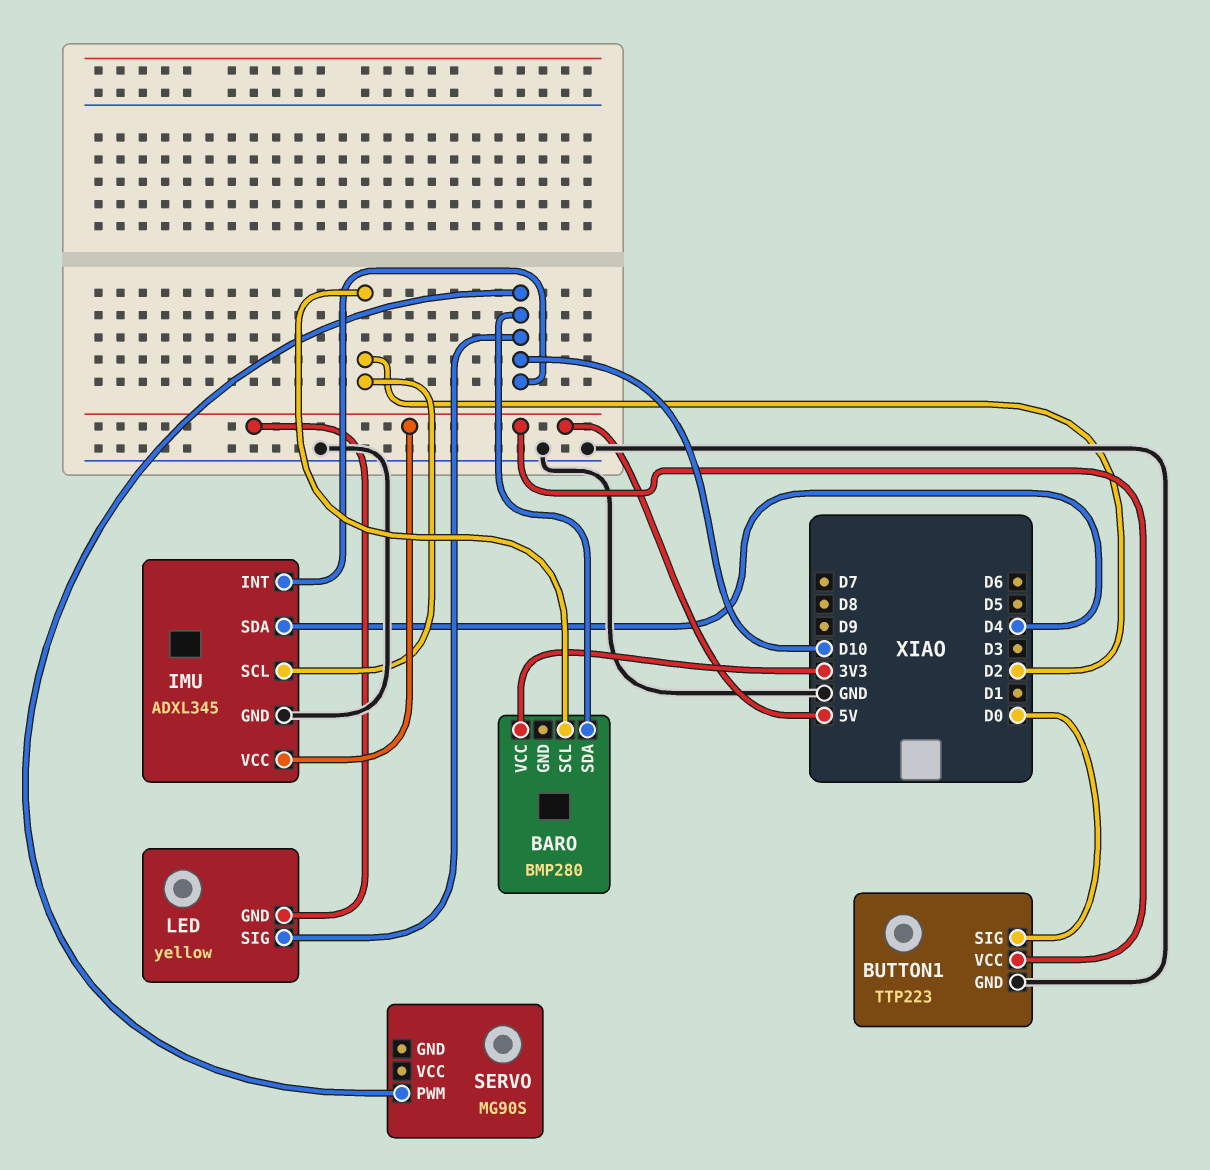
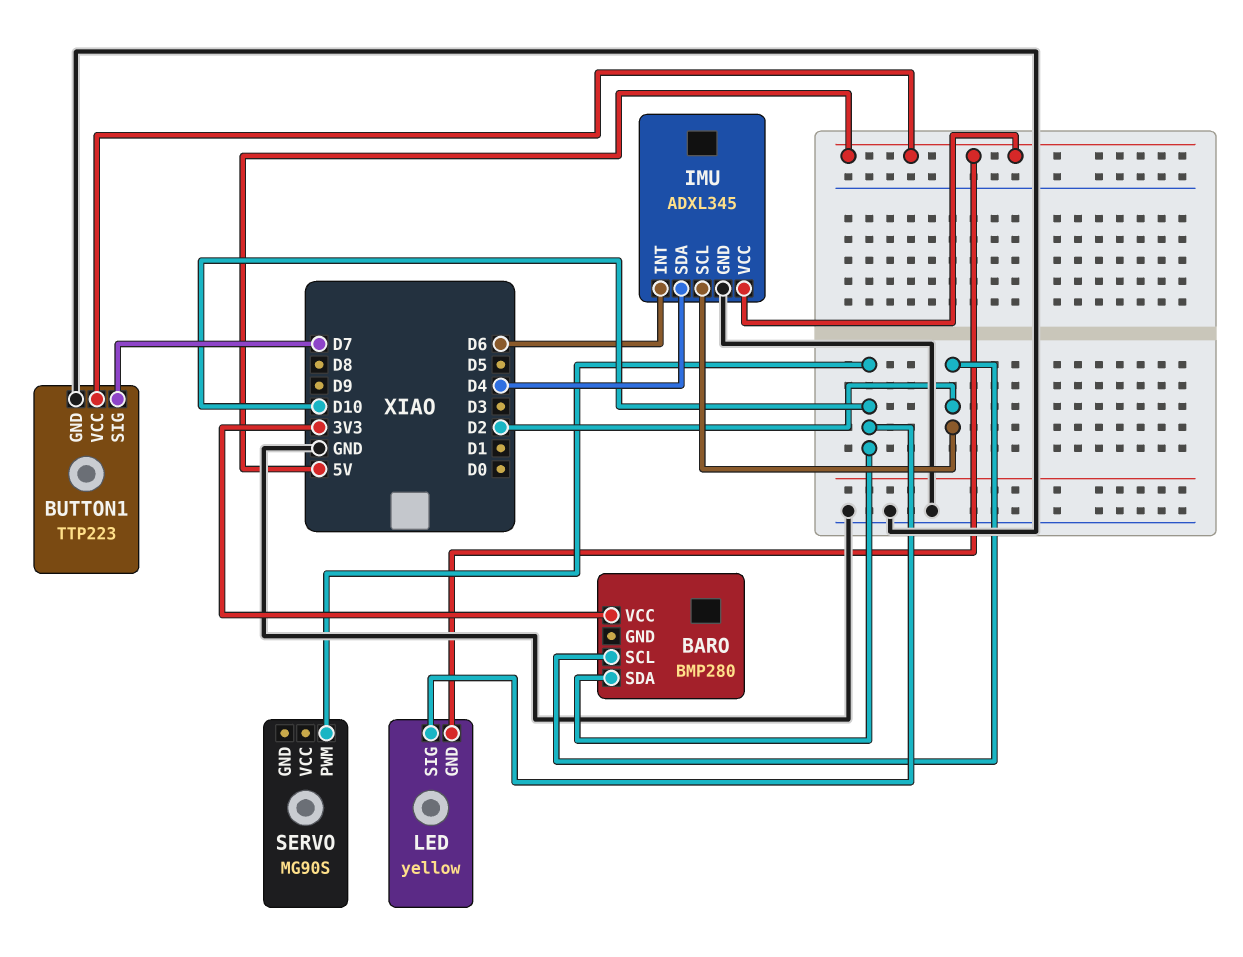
BUTTON1 pin SIG: D0 -> D7
IMU pin INT: D10 -> D6

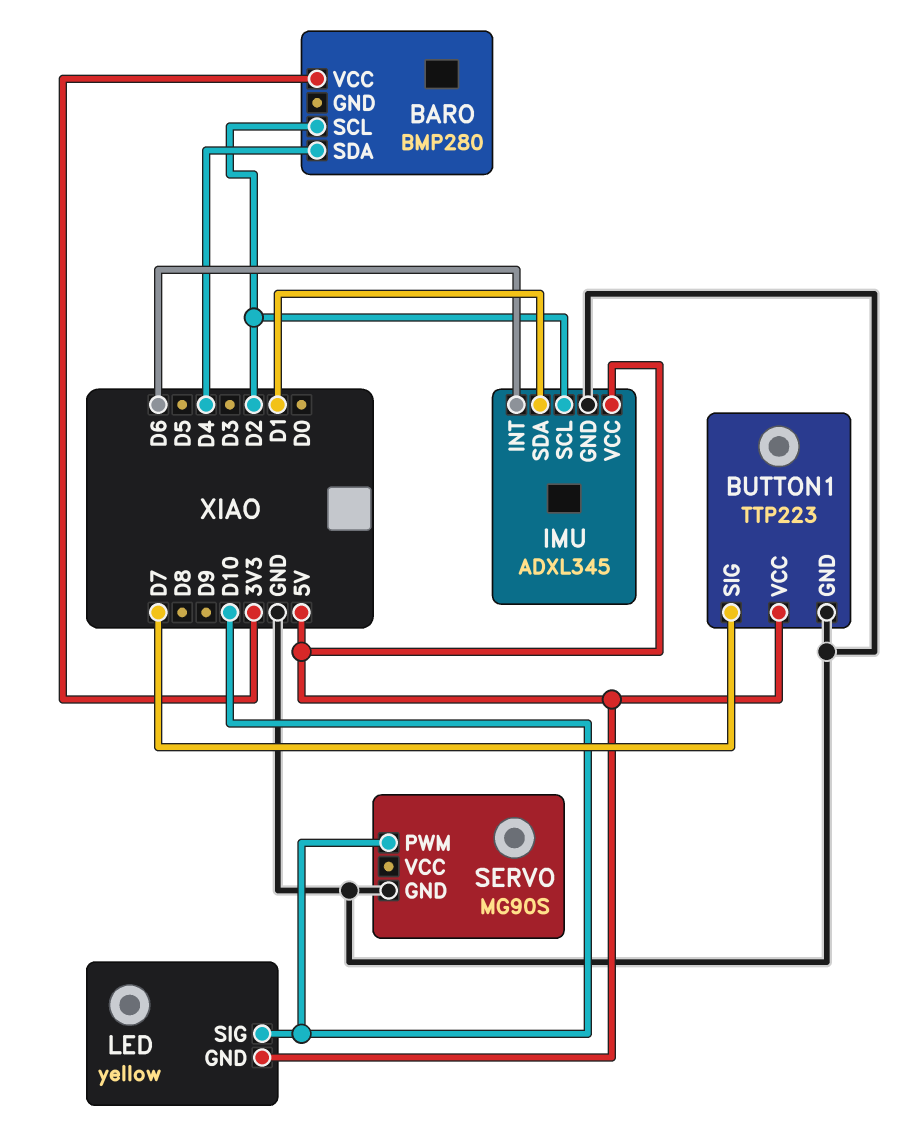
BARO pin SDA: D10 -> D4
IMU pin SDA: D4 -> D1
SERVO pin GND: none -> GND

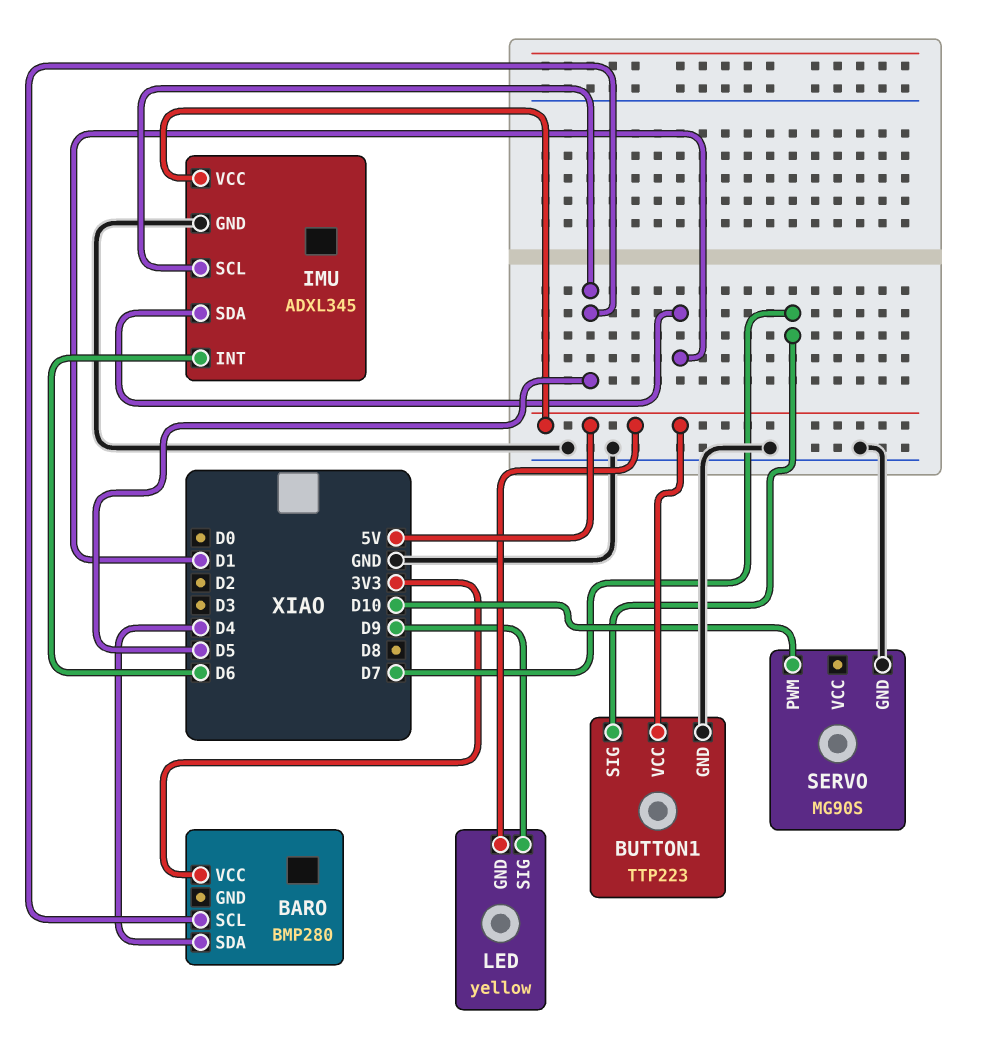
BARO pin SCL: D2 -> D5
IMU pin SCL: D2 -> D5
LED pin SIG: D10 -> D9

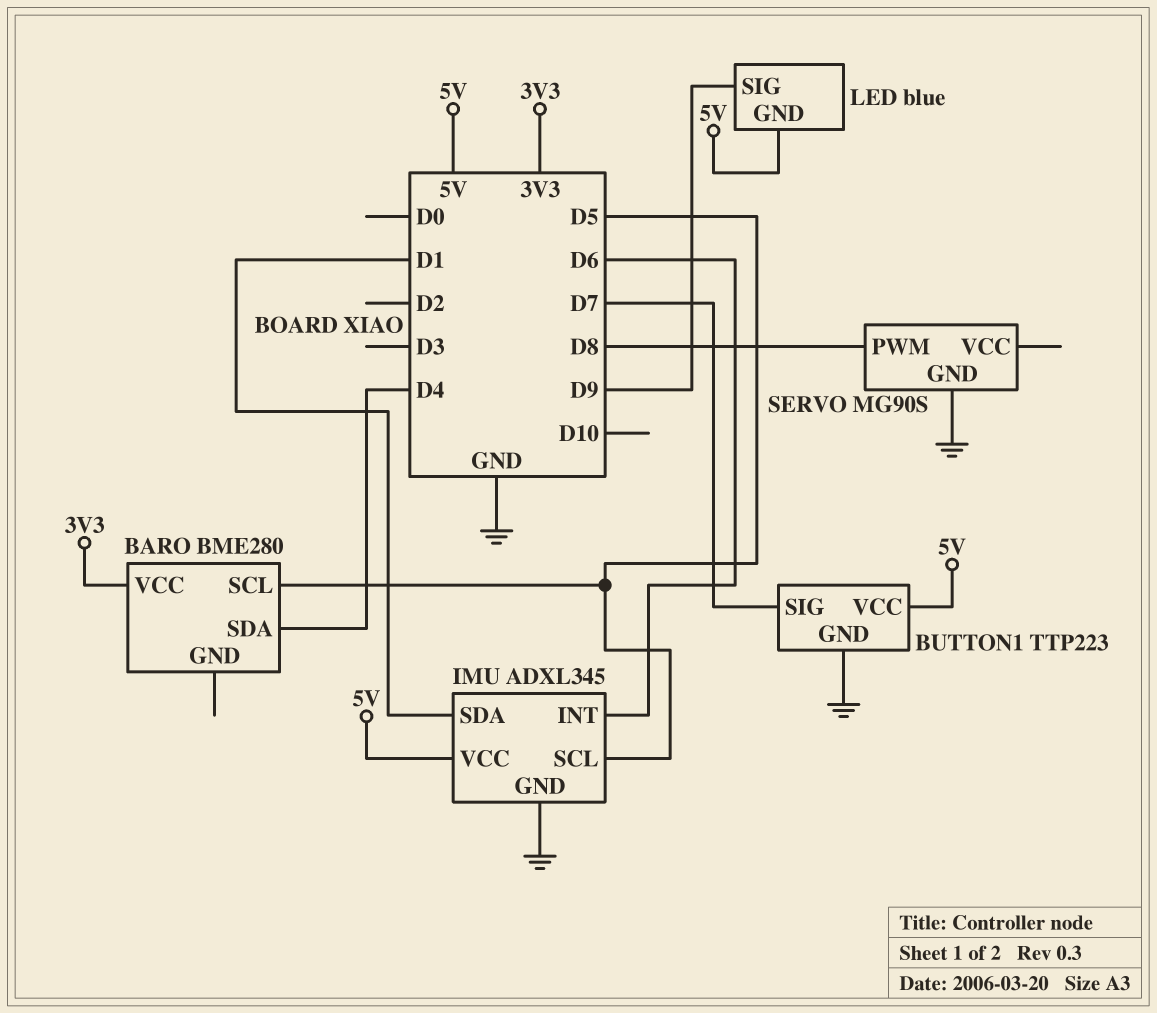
BARO: BMP280 -> BME280
LED: yellow -> blue
SERVO pin PWM: D10 -> D8

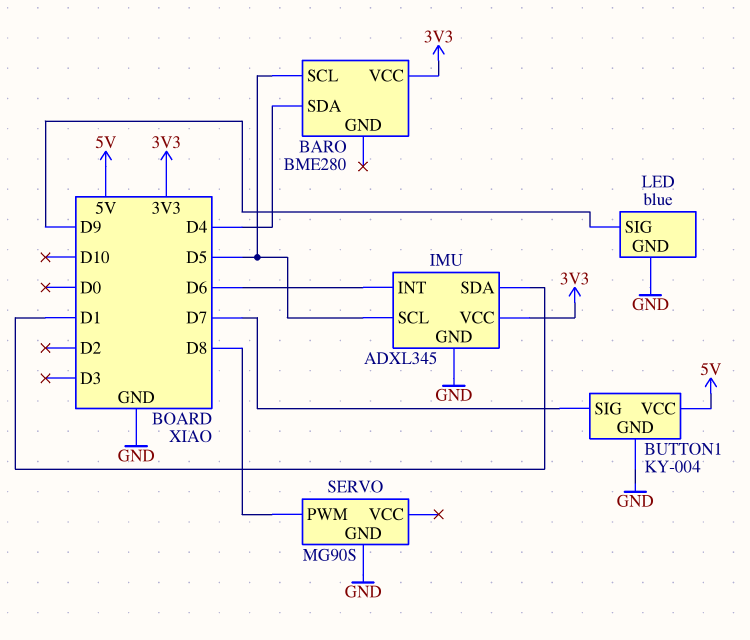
BUTTON1: TTP223 -> KY-004
IMU pin VCC: 5V -> 3V3
LED pin GND: 5V -> GND

